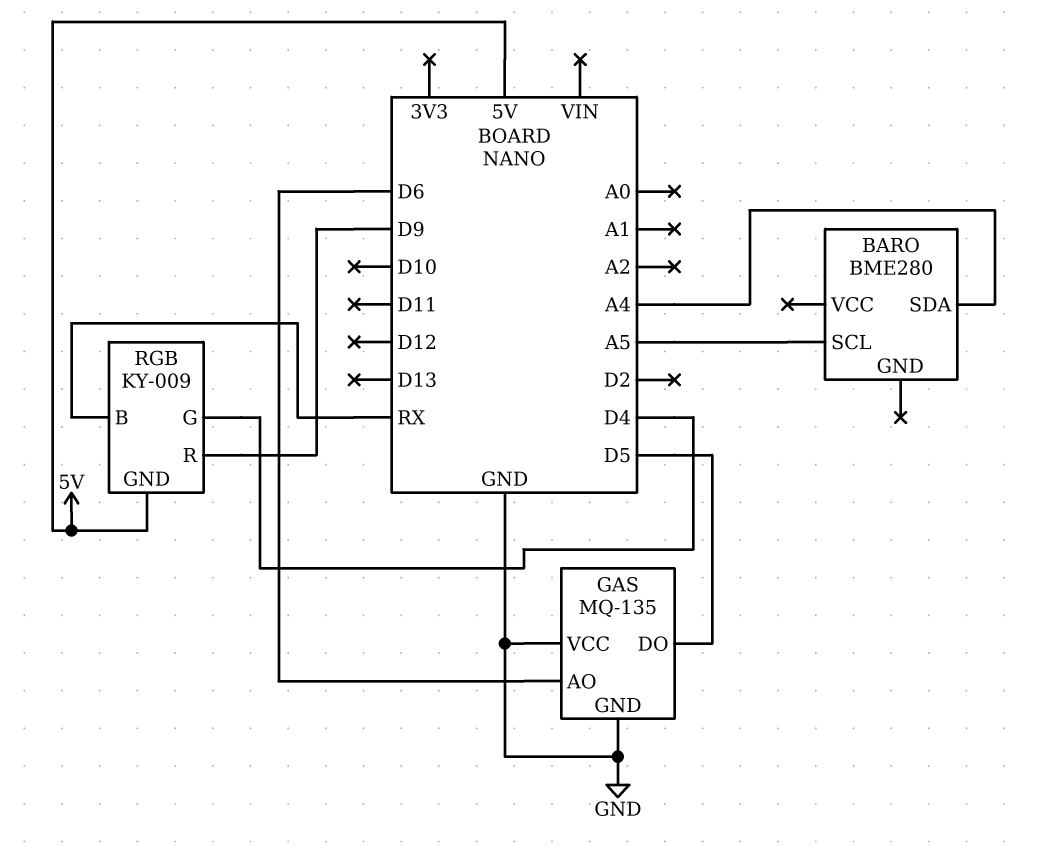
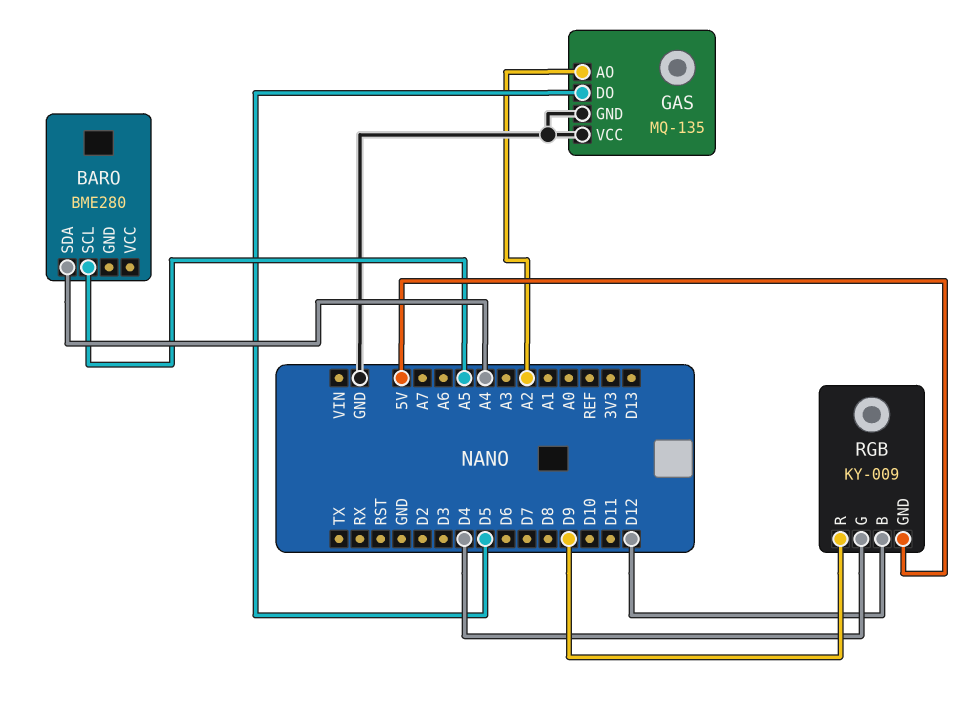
GAS pin AO: D6 -> A2
RGB pin B: RX -> D12

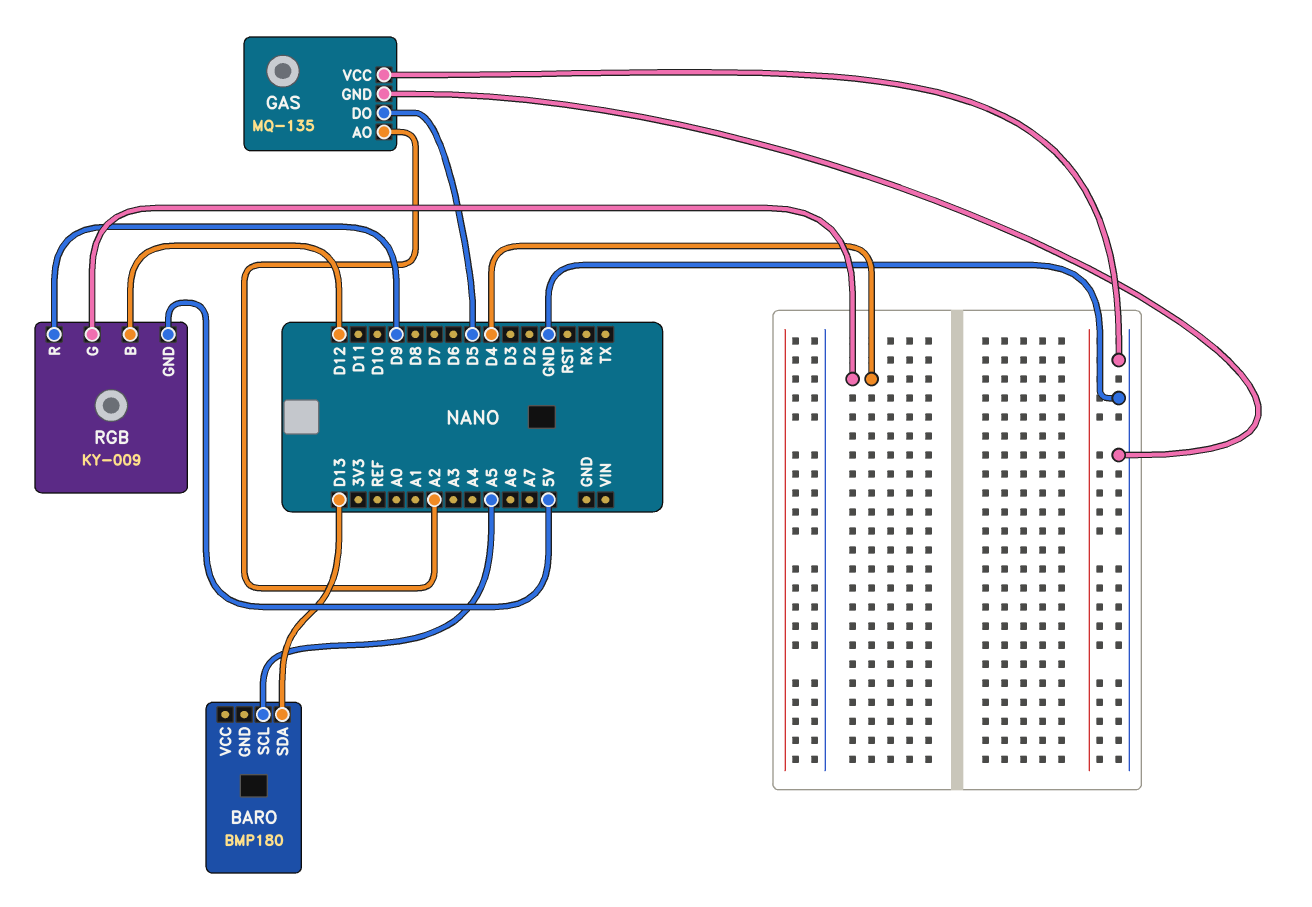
BARO: BME280 -> BMP180
BARO pin SDA: A4 -> D13

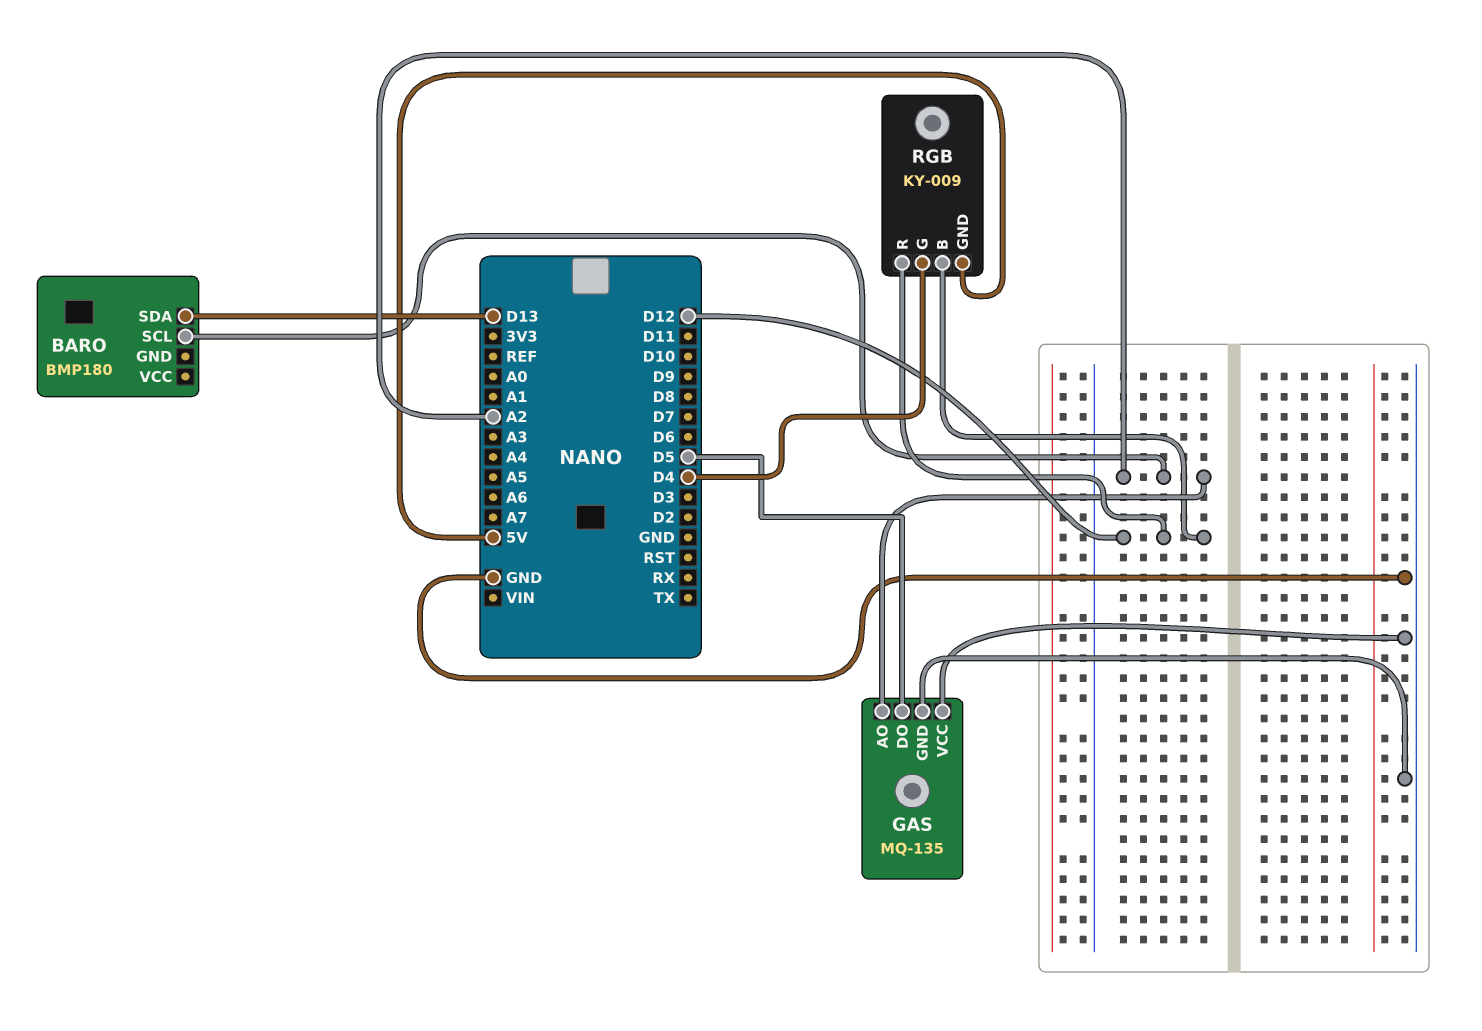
BARO pin SCL: A5 -> A2
RGB pin R: D9 -> D12

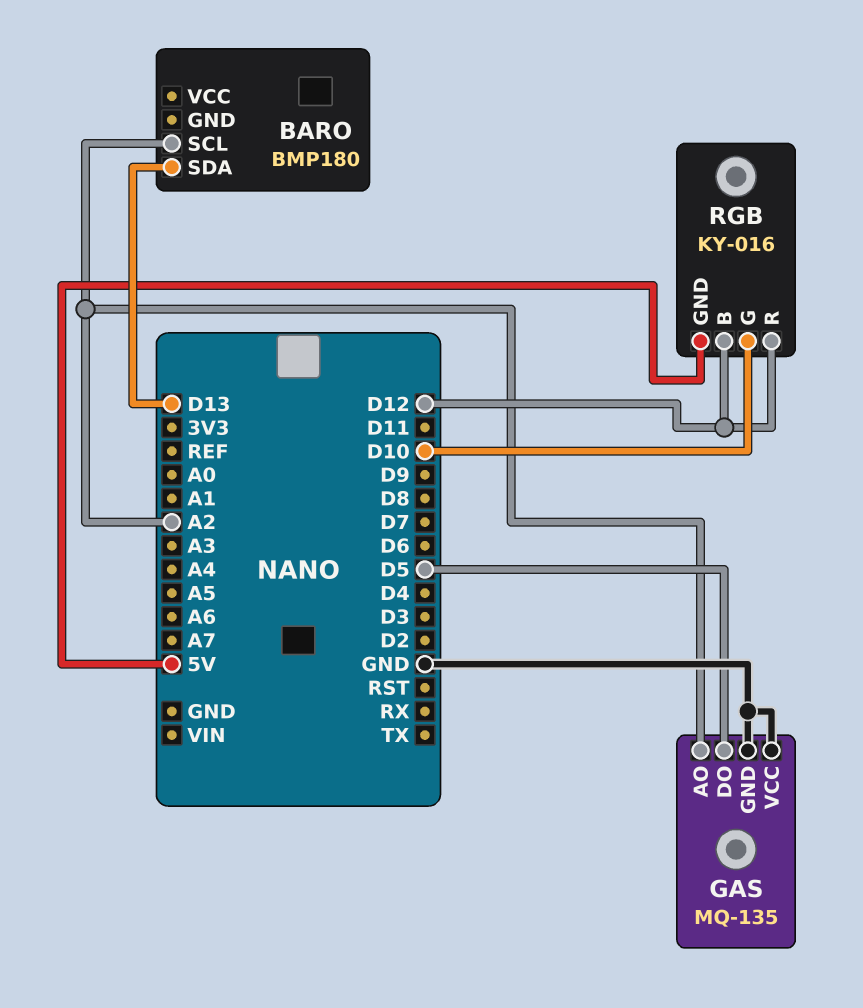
RGB: KY-009 -> KY-016
RGB pin G: D4 -> D10

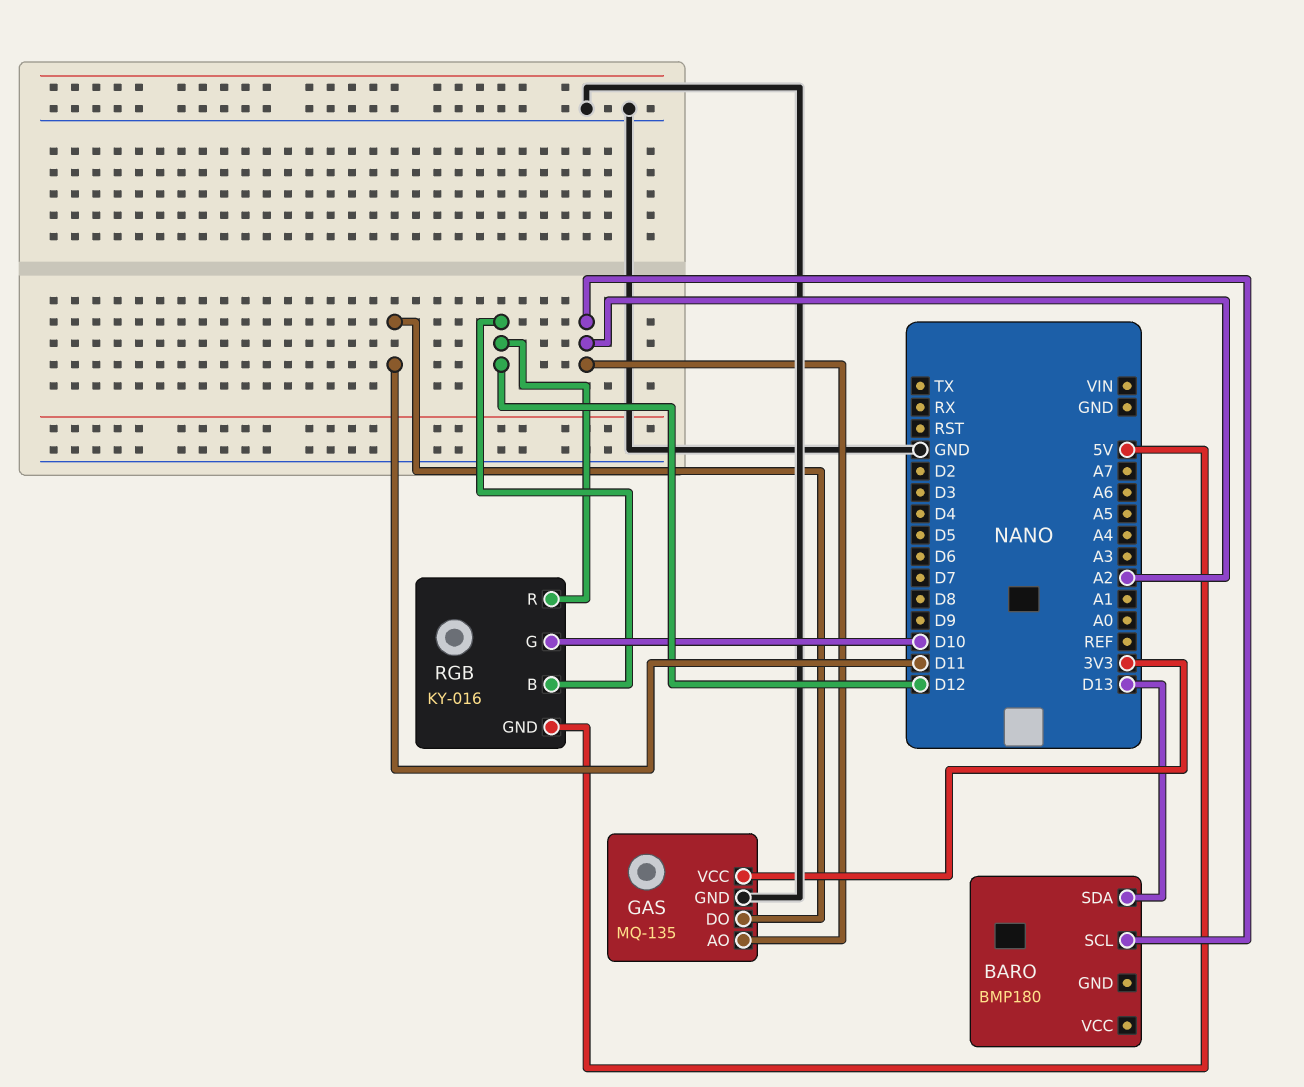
GAS pin DO: D5 -> D11
GAS pin VCC: GND -> 3V3

